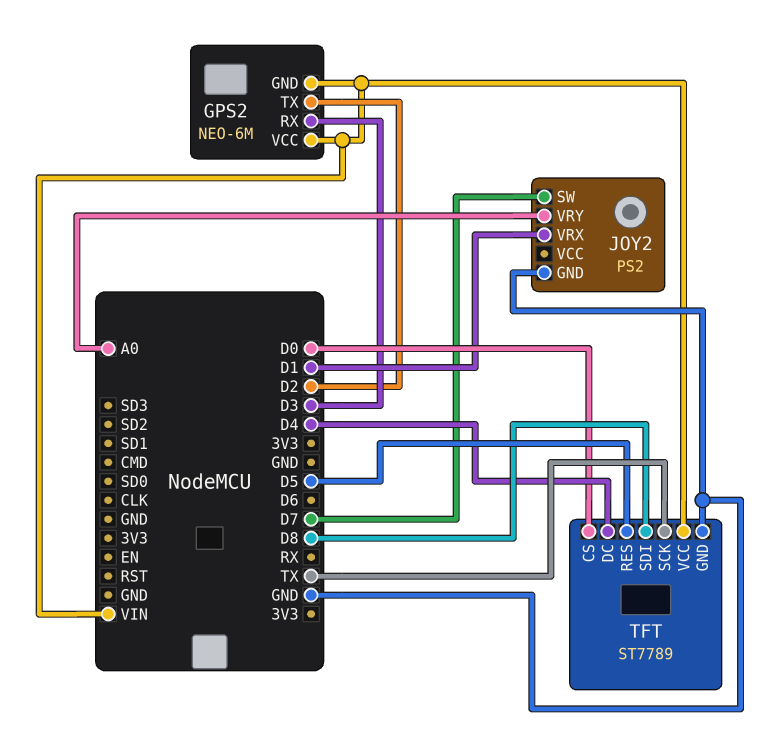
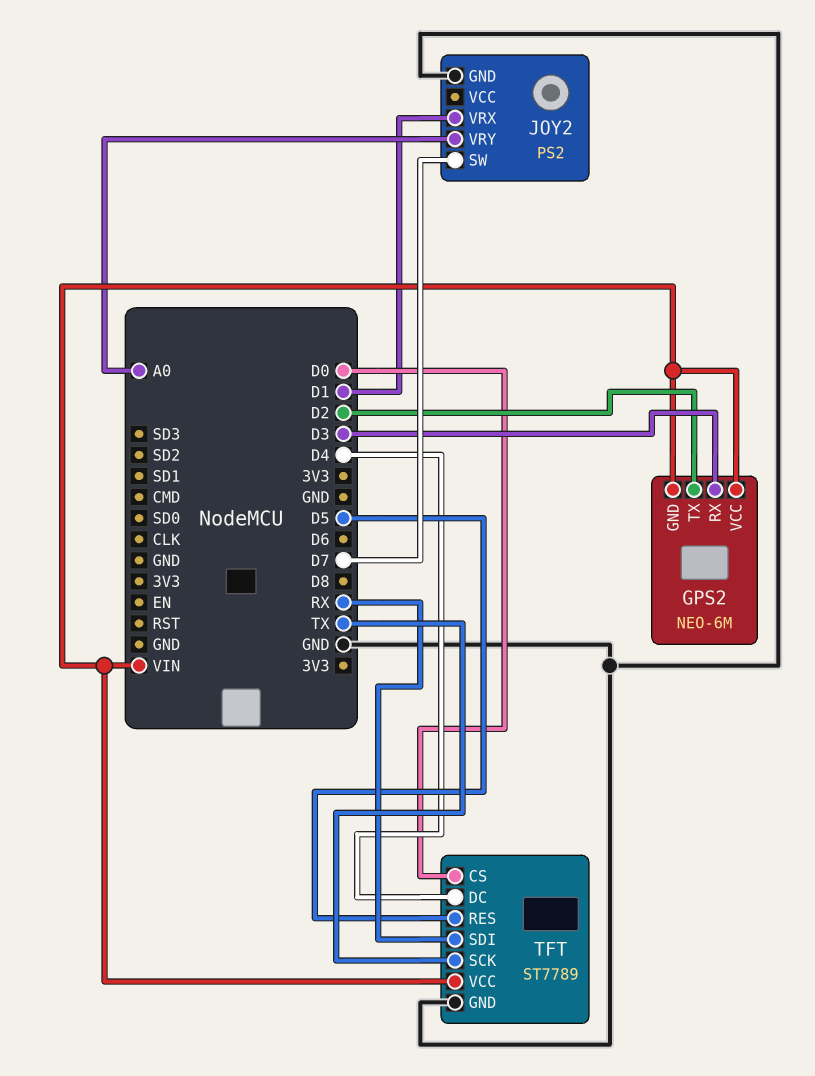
TFT pin SDI: D8 -> RX

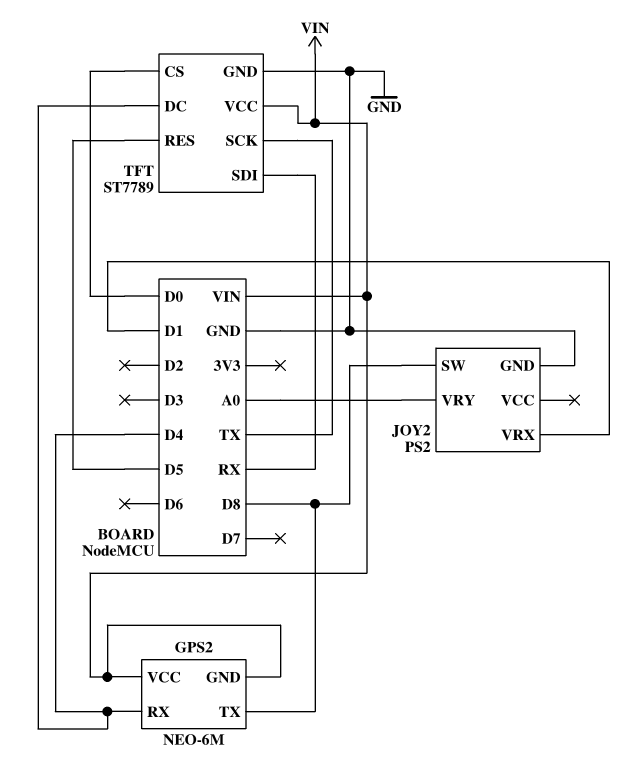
GPS2 pin RX: D3 -> D4
GPS2 pin TX: D2 -> D8
JOY2 pin SW: D7 -> D8

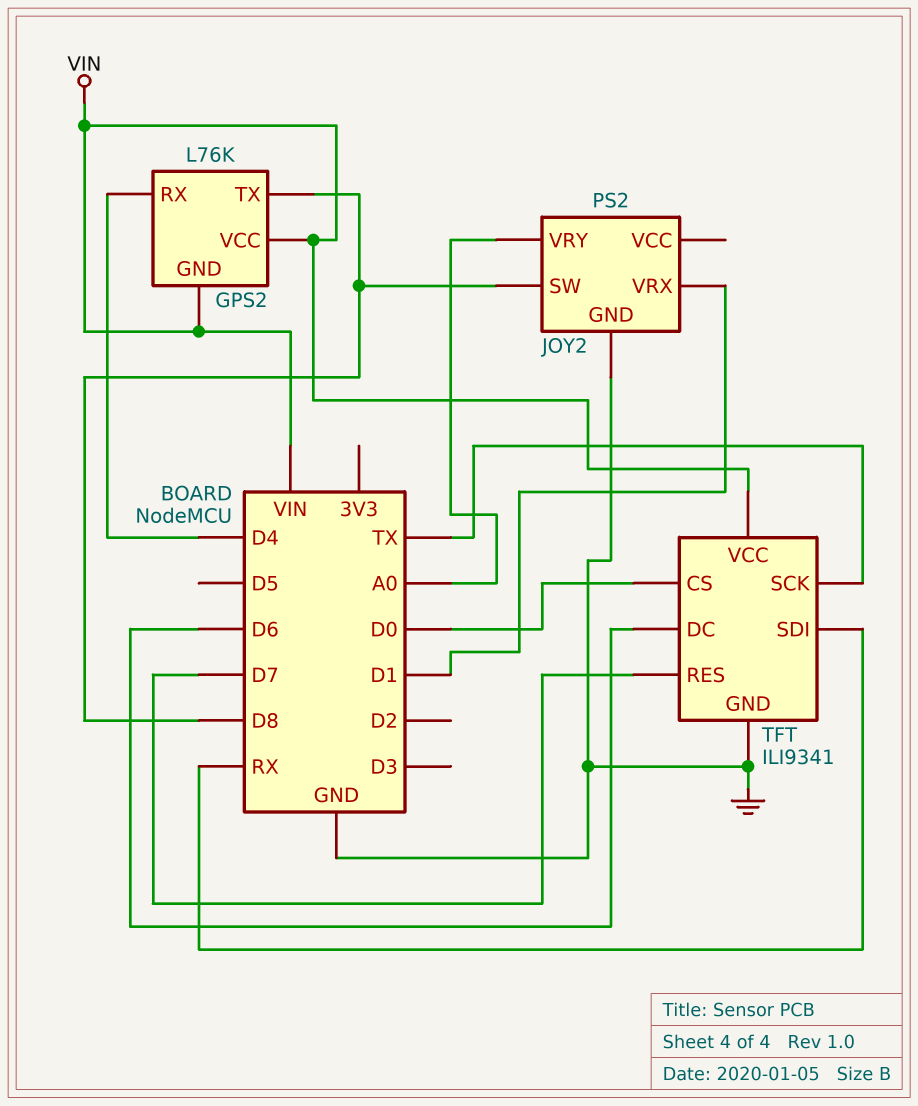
GPS2: NEO-6M -> L76K
TFT: ST7789 -> ILI9341
TFT pin DC: D4 -> D6
TFT pin RES: D5 -> D7

